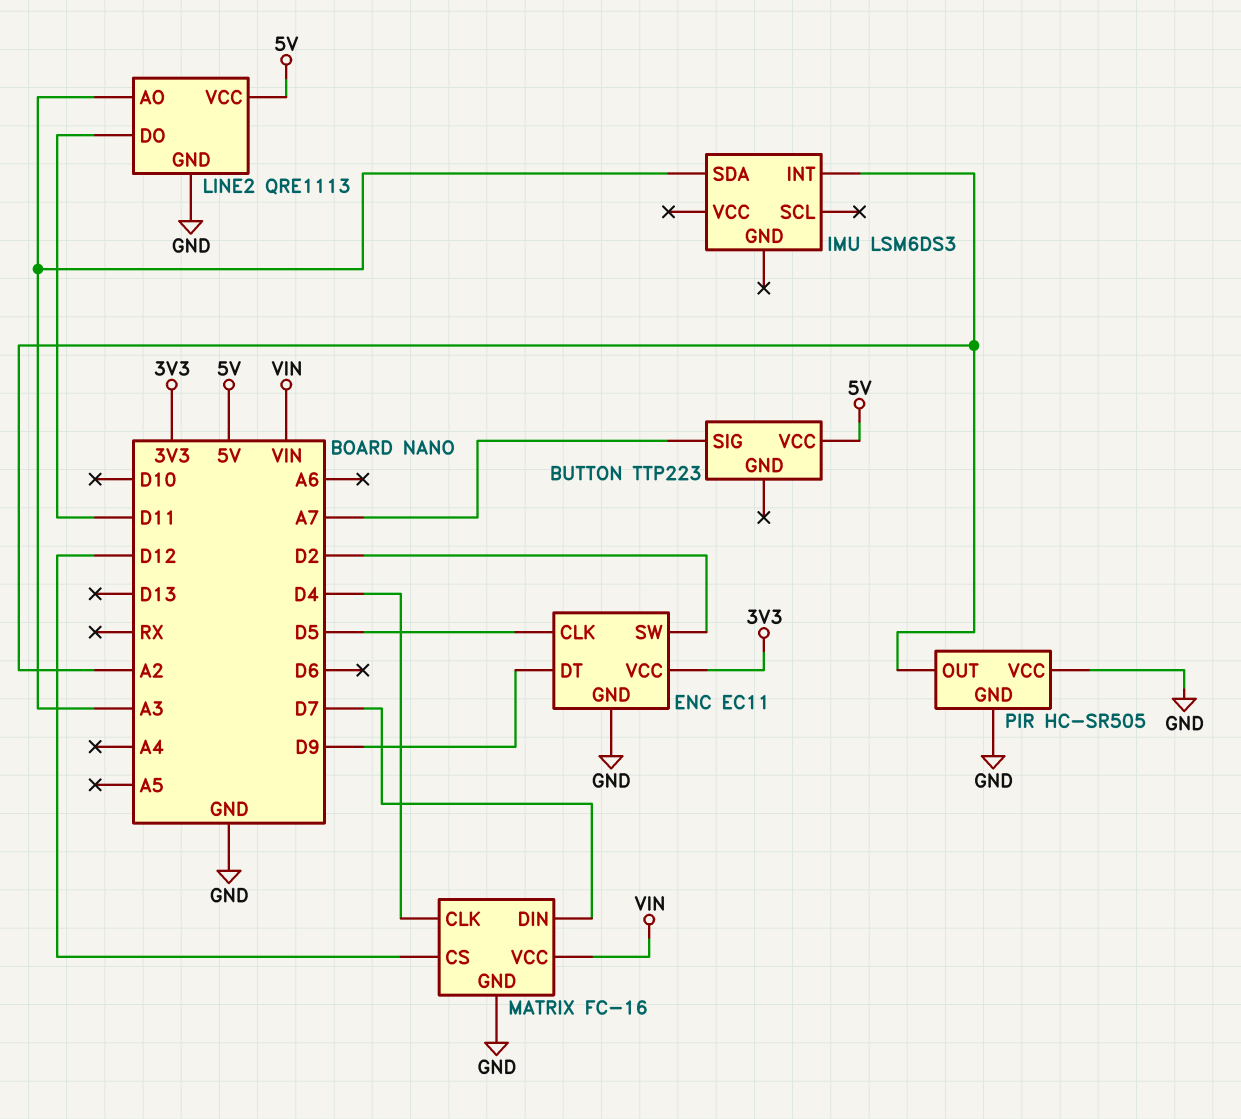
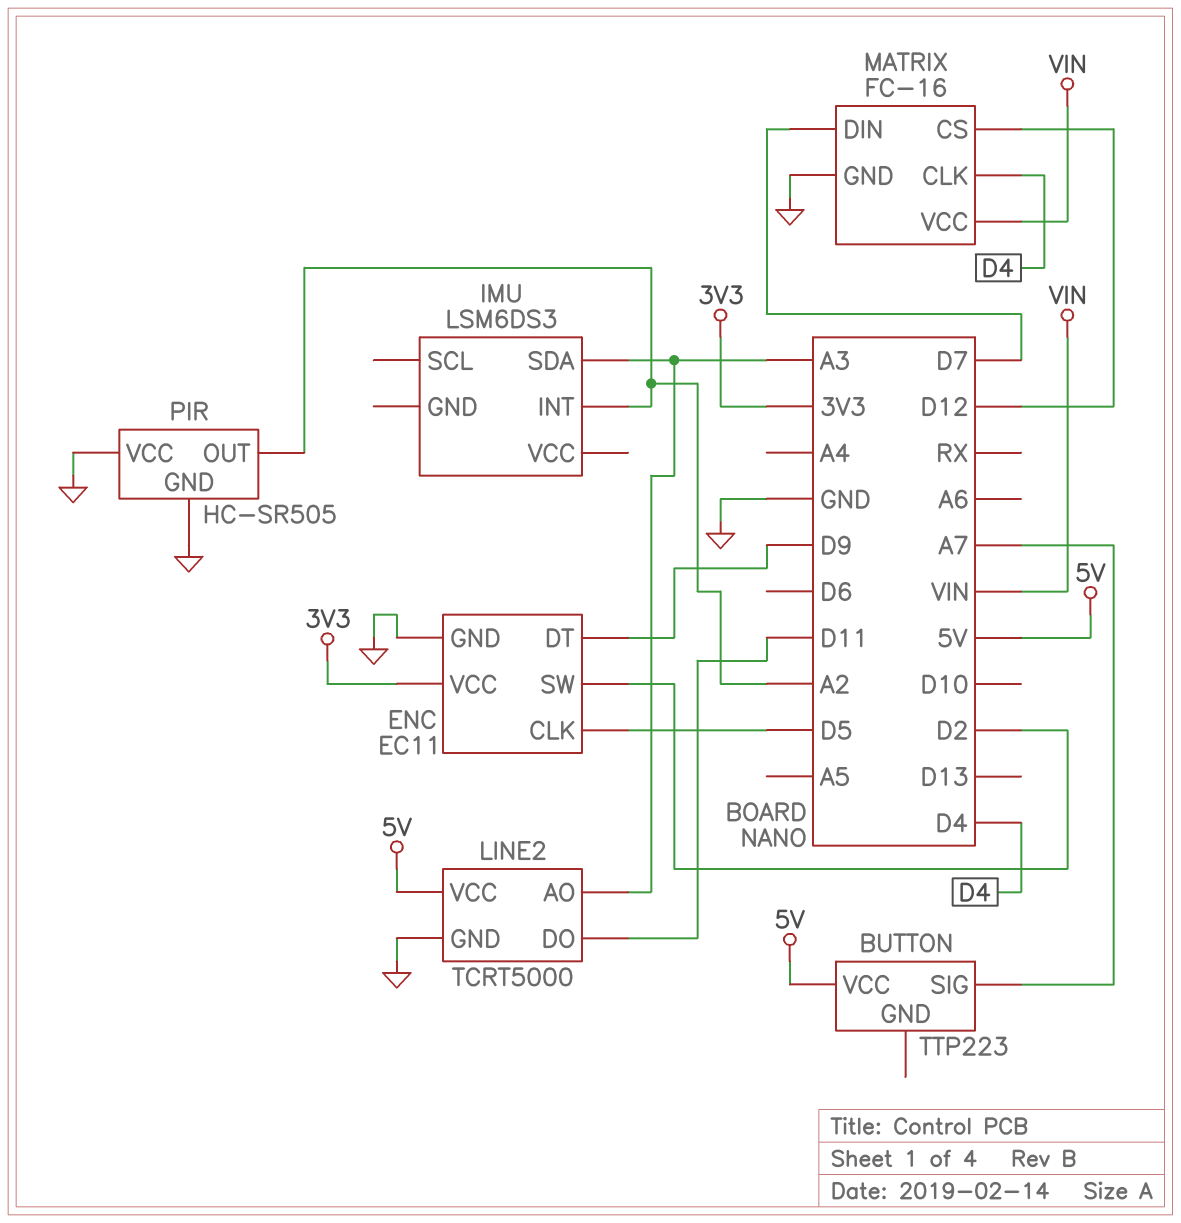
LINE2: QRE1113 -> TCRT5000

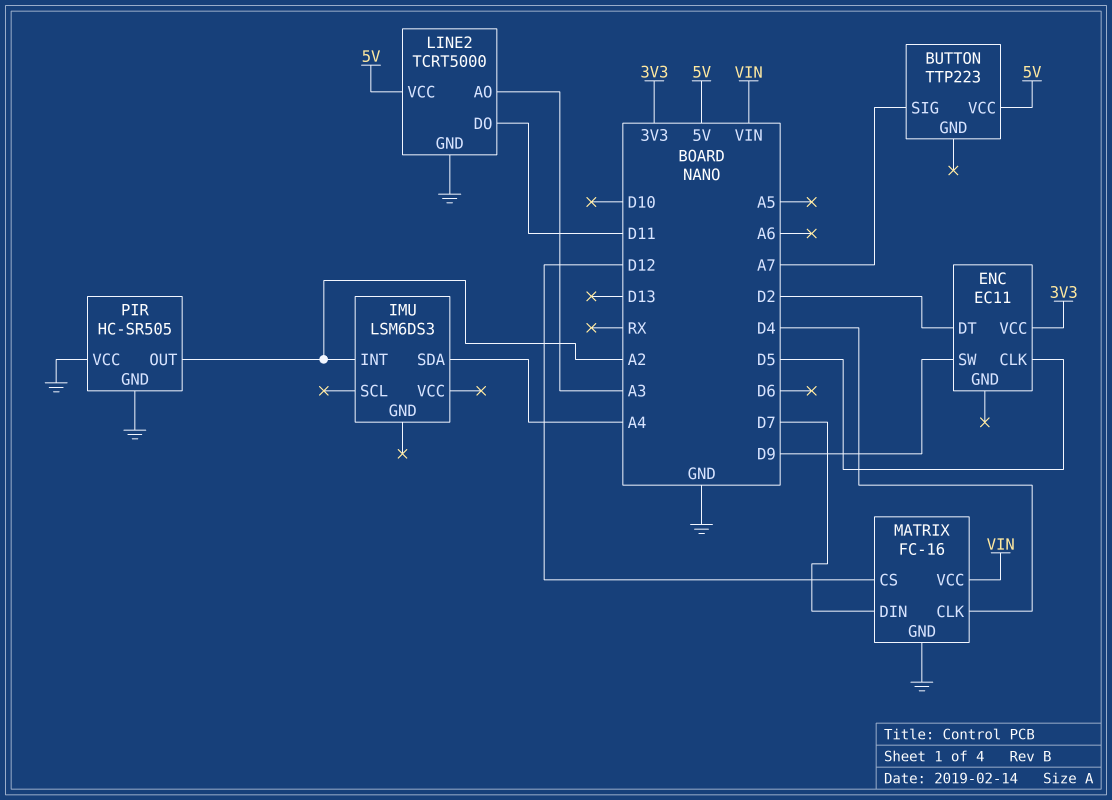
ENC pin DT: D9 -> D2
ENC pin GND: GND -> none
ENC pin SW: D2 -> D9
IMU pin SDA: A3 -> A4

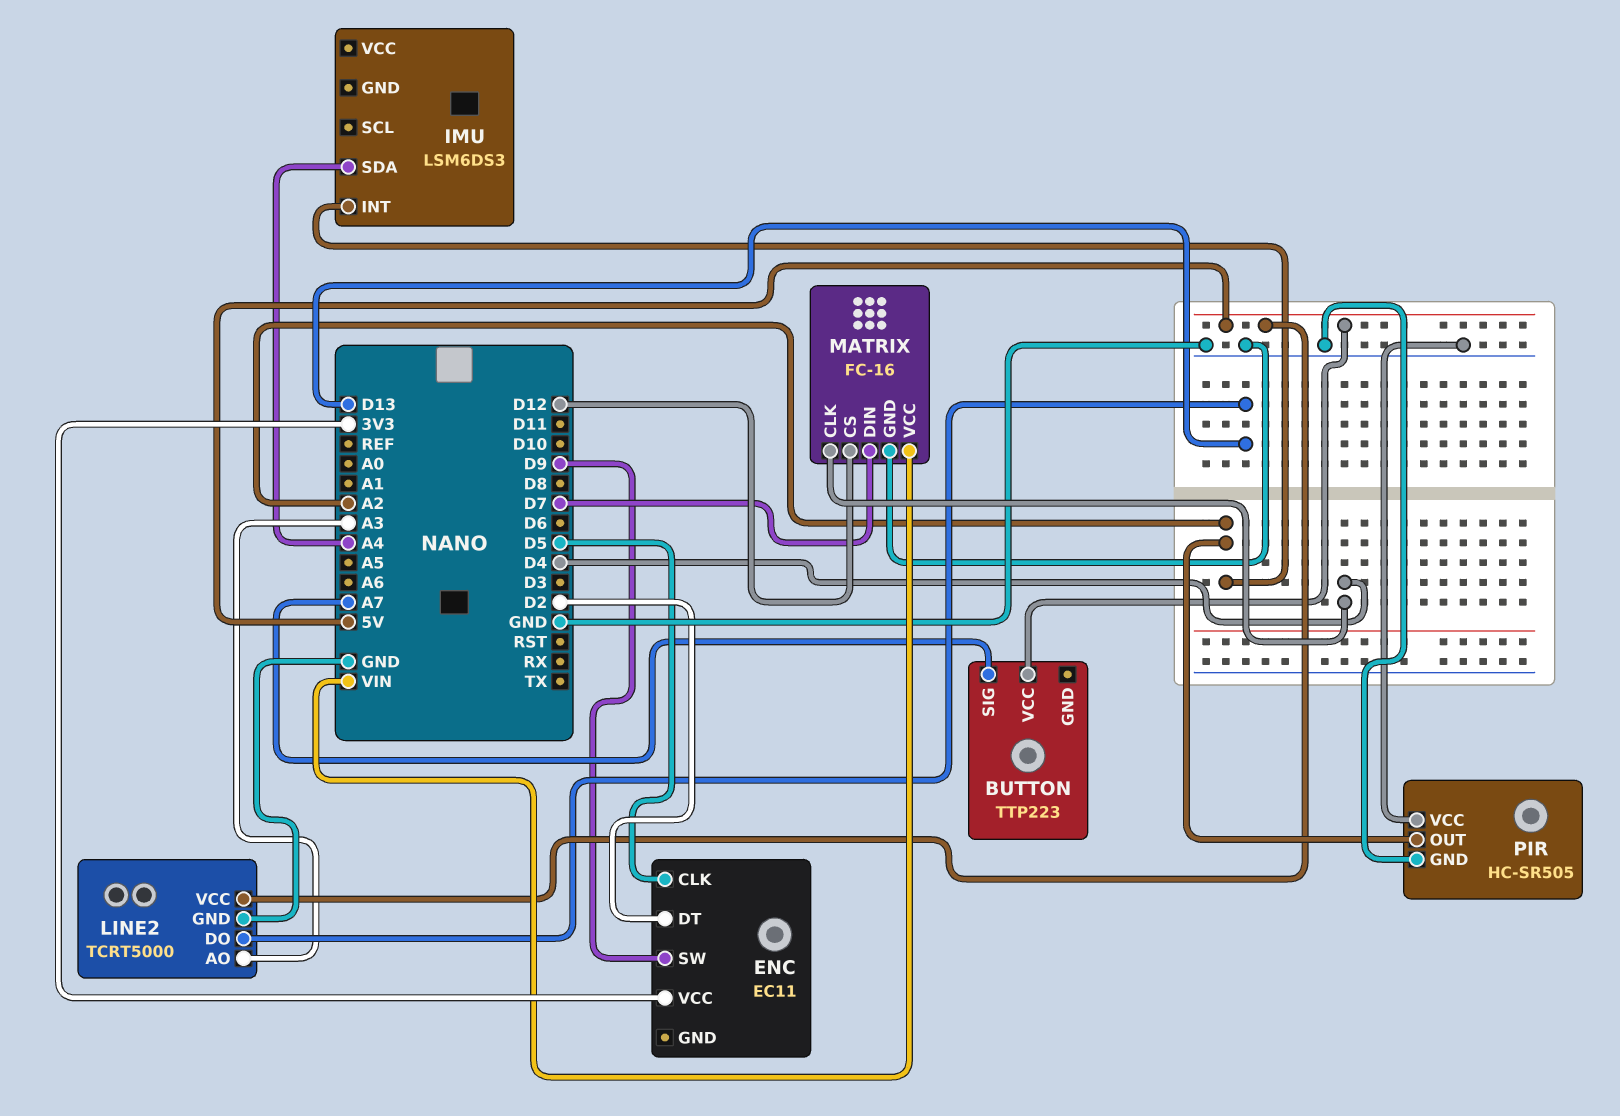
LINE2 pin DO: D11 -> D13

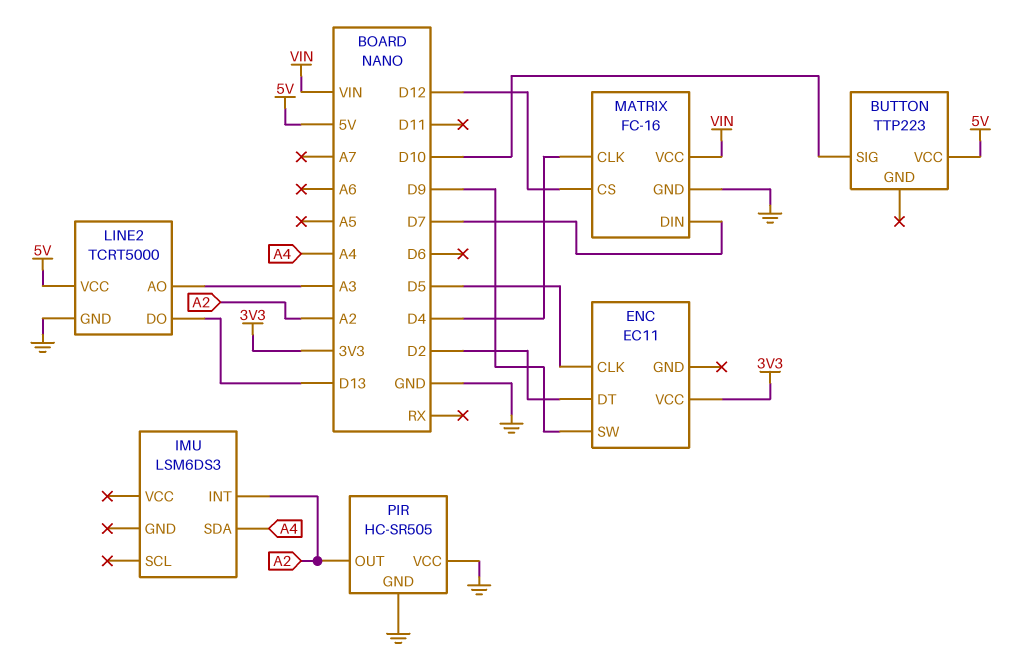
BUTTON pin SIG: A7 -> D10

